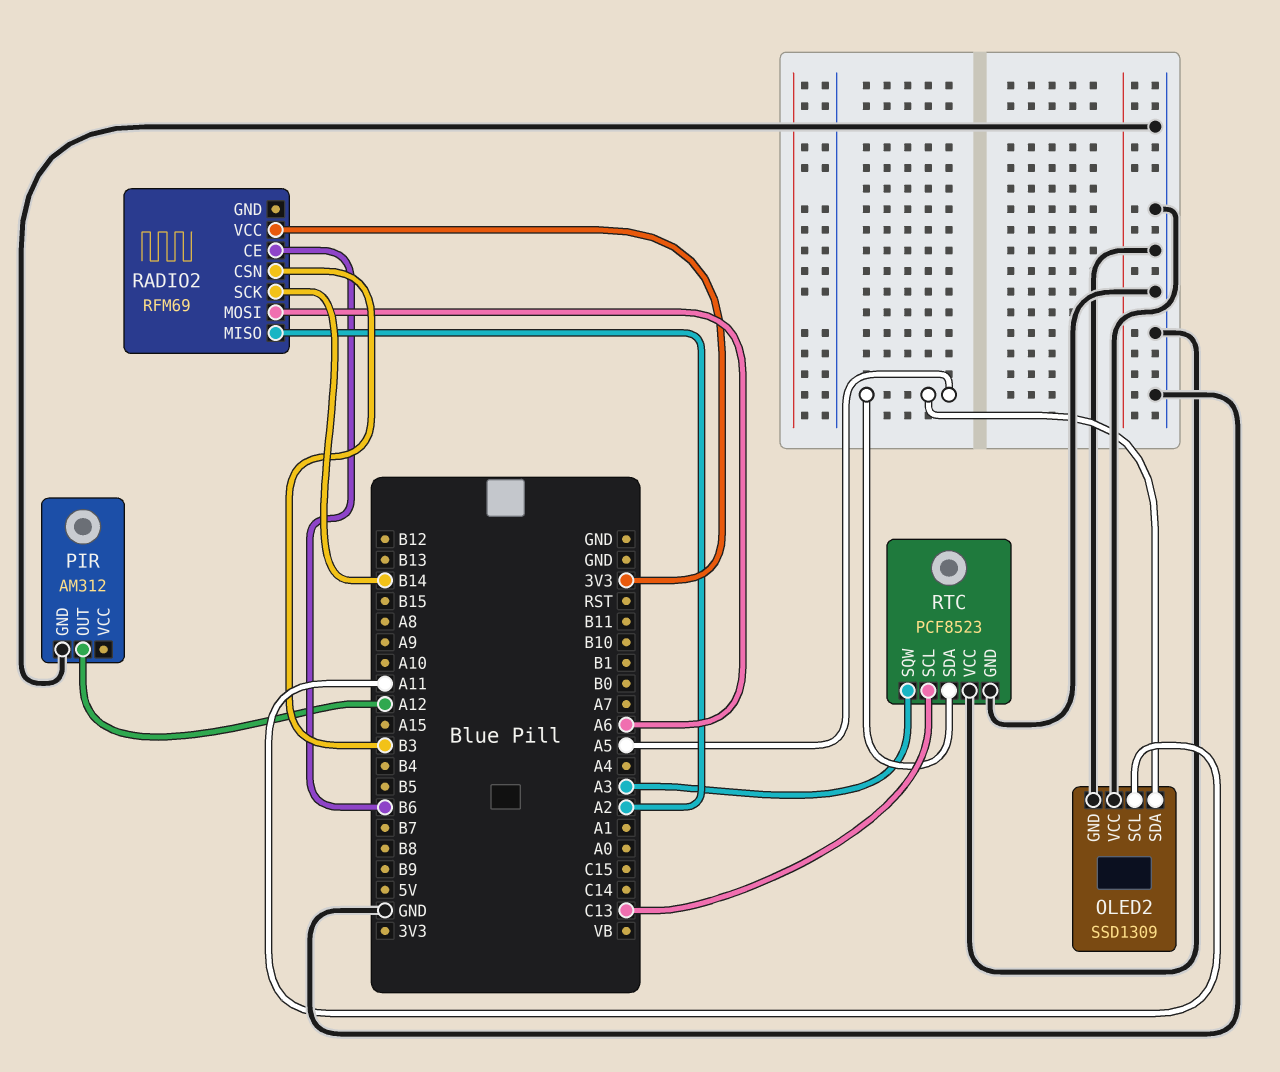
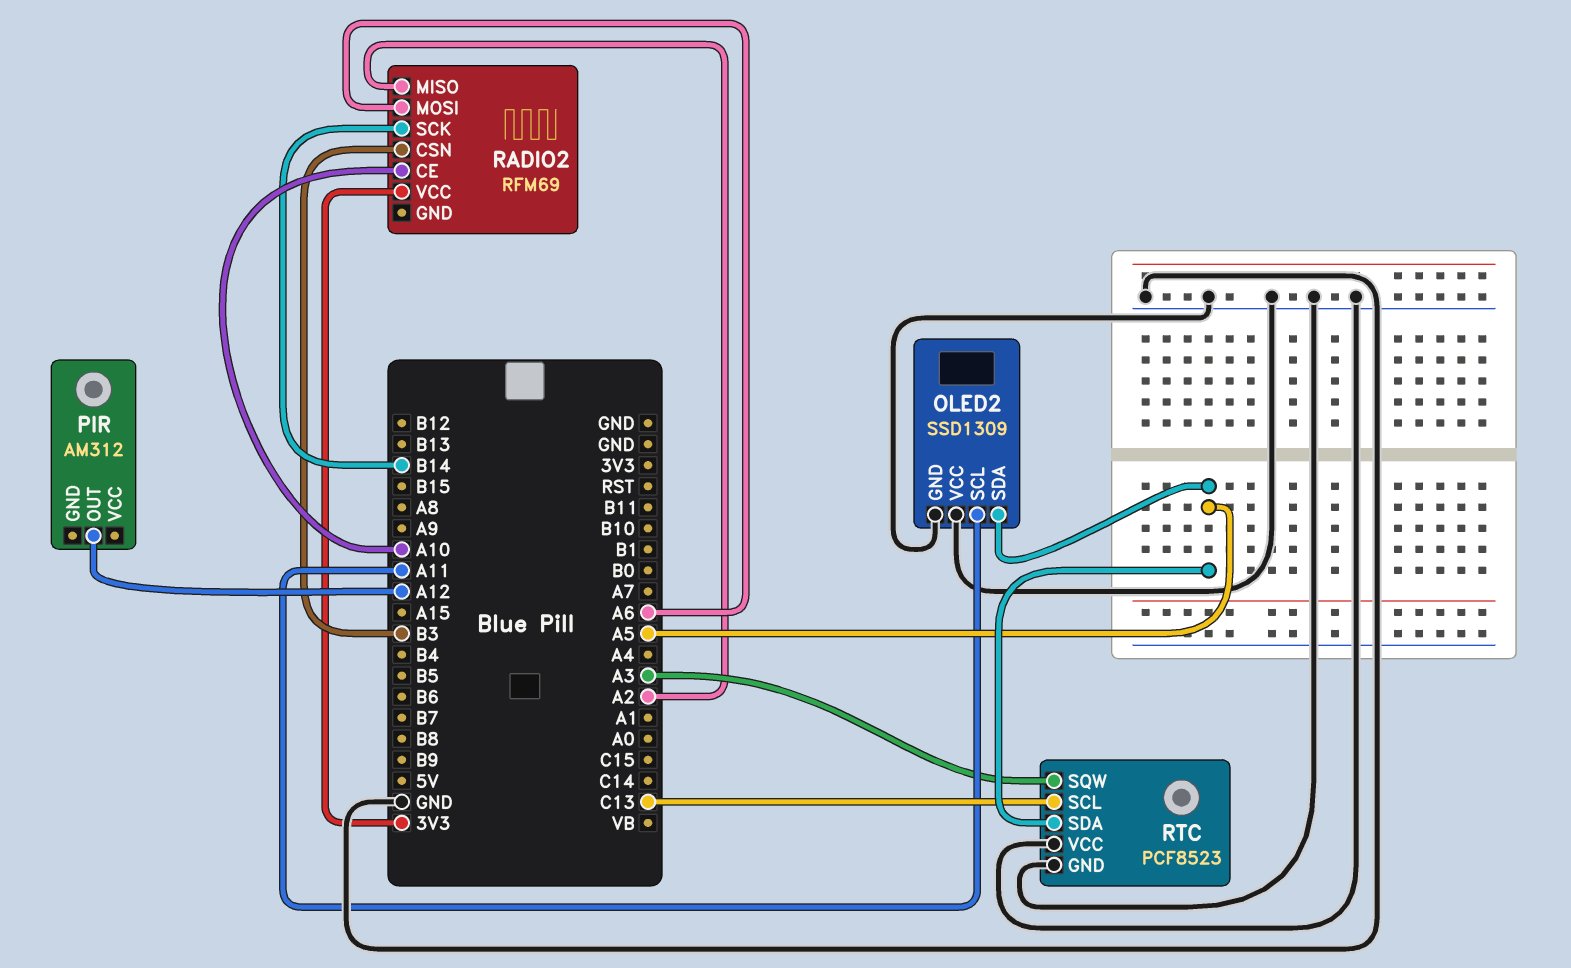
PIR pin GND: GND -> none
RADIO2 pin CE: B6 -> A10

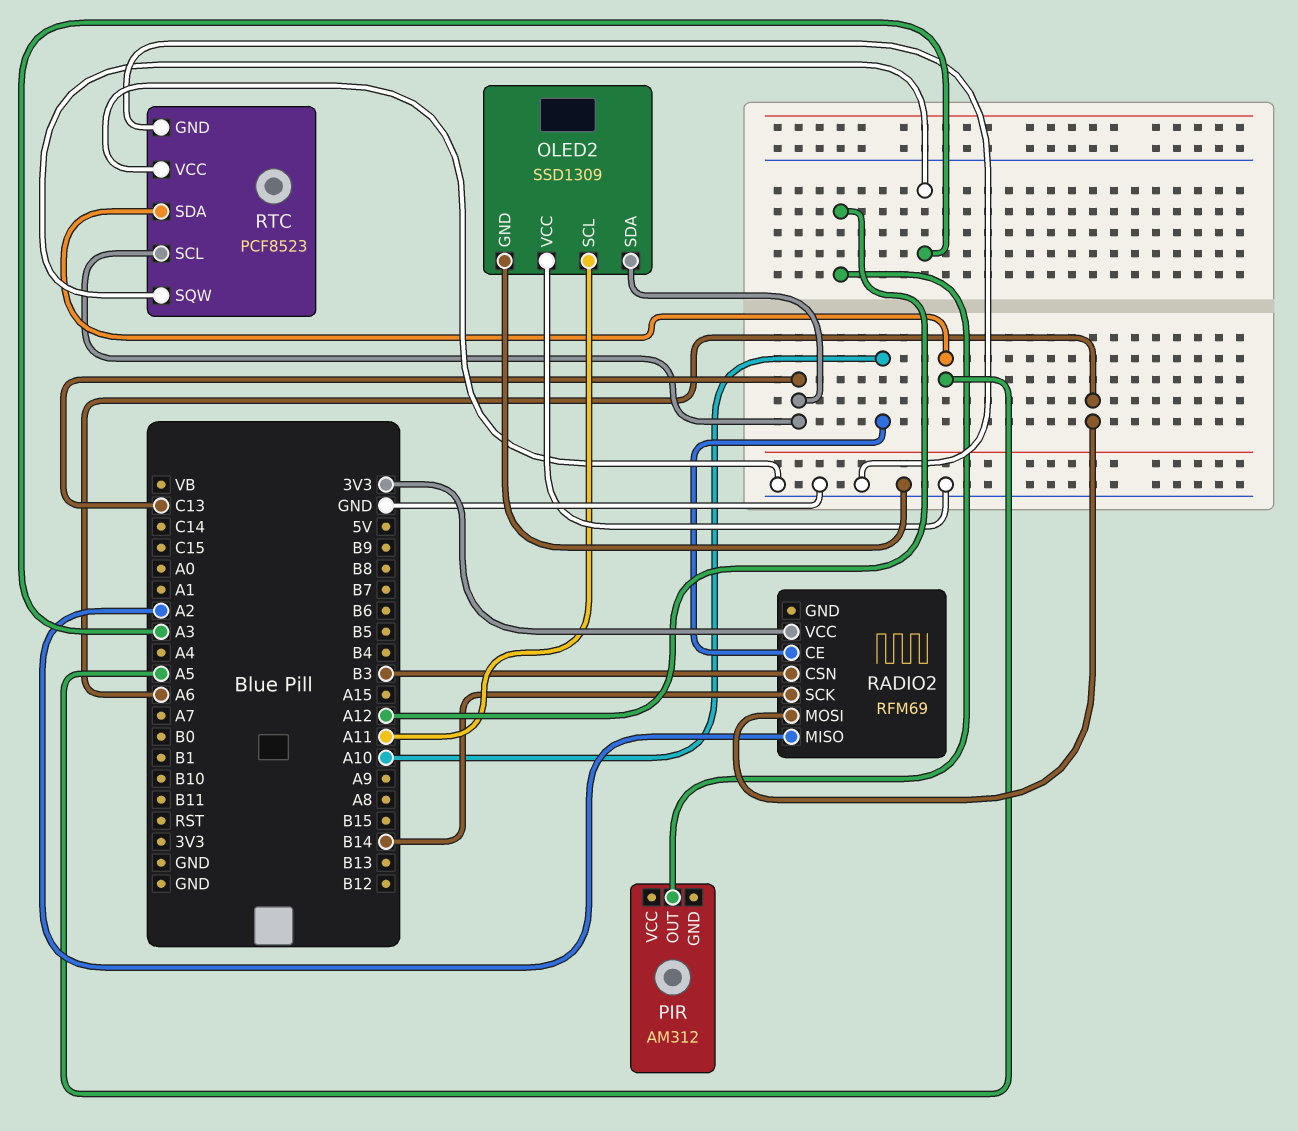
OLED2 pin SDA: A5 -> C13

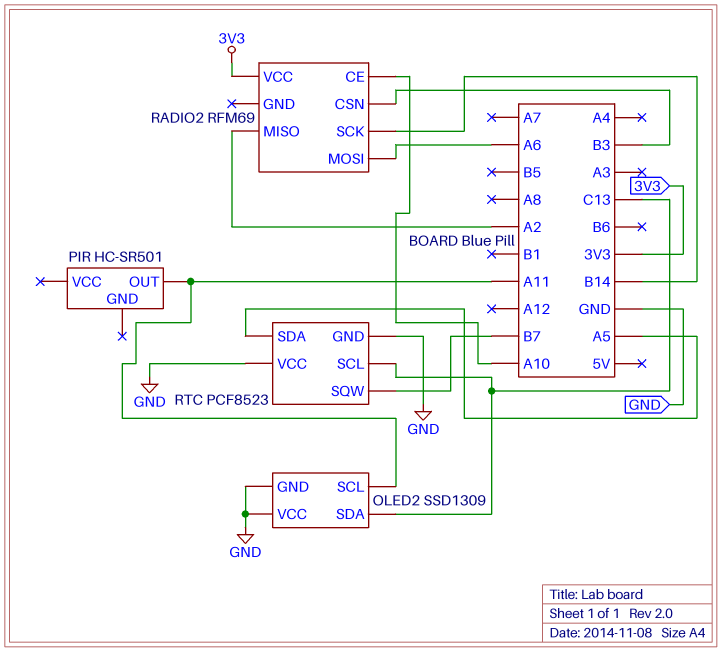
PIR: AM312 -> HC-SR501
PIR pin OUT: A12 -> A11
RTC pin SQW: A3 -> B7

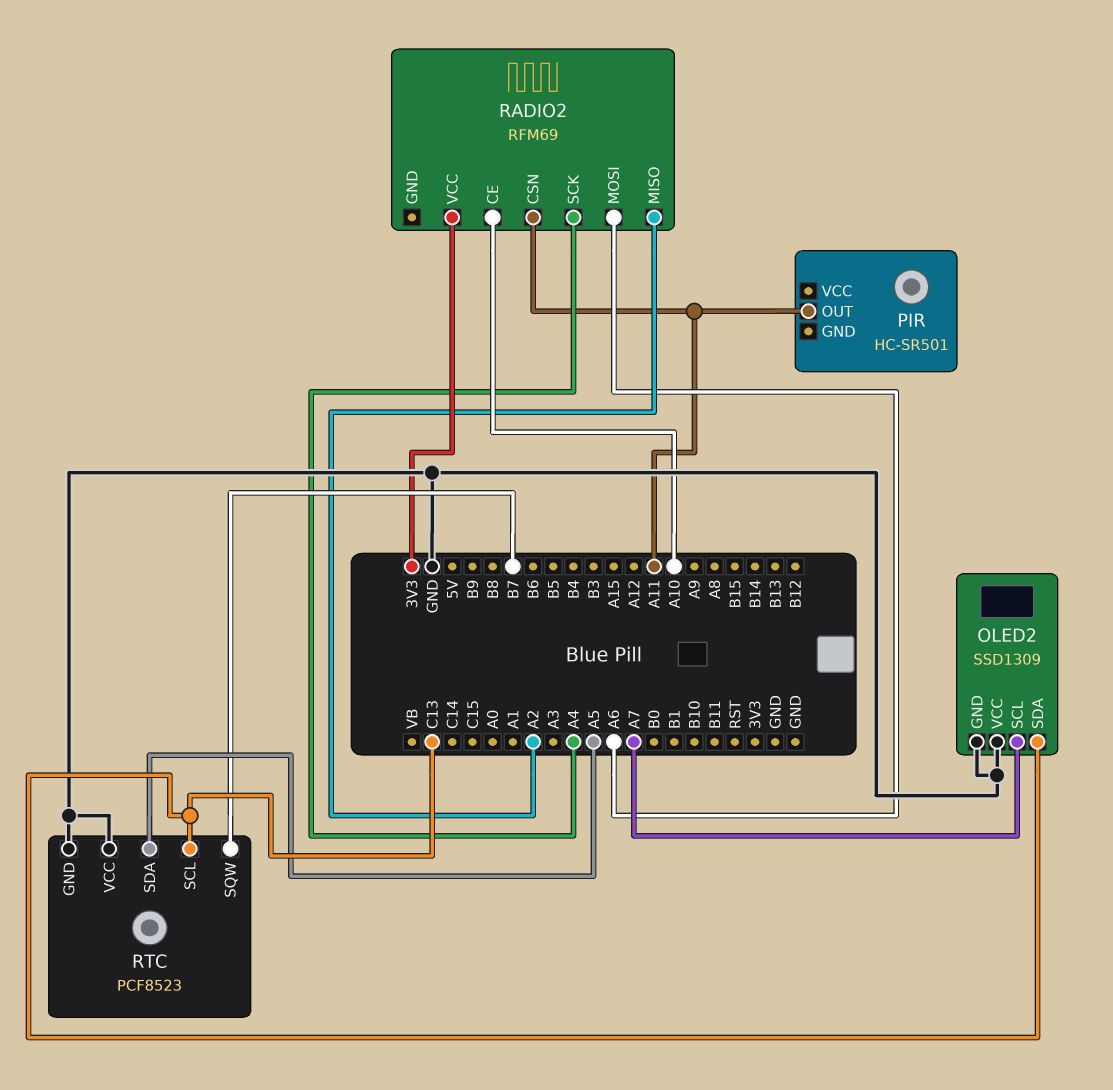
OLED2 pin SCL: A11 -> A7
RADIO2 pin CSN: B3 -> A11
RADIO2 pin SCK: B14 -> A4

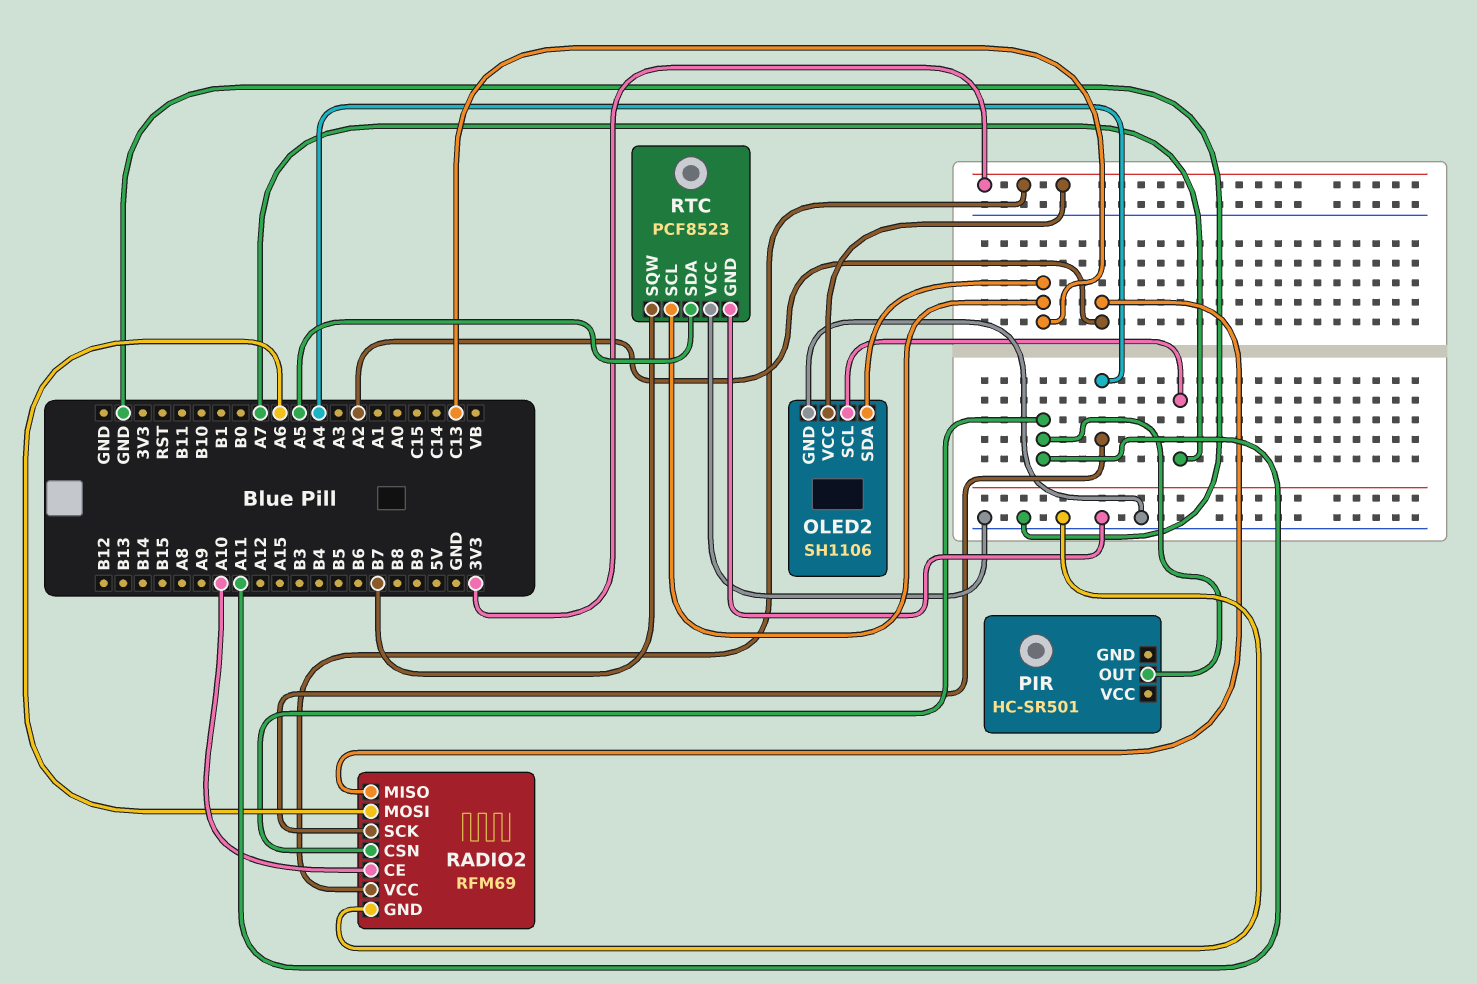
OLED2: SSD1309 -> SH1106
OLED2 pin VCC: GND -> 3V3
RADIO2 pin GND: none -> GND

